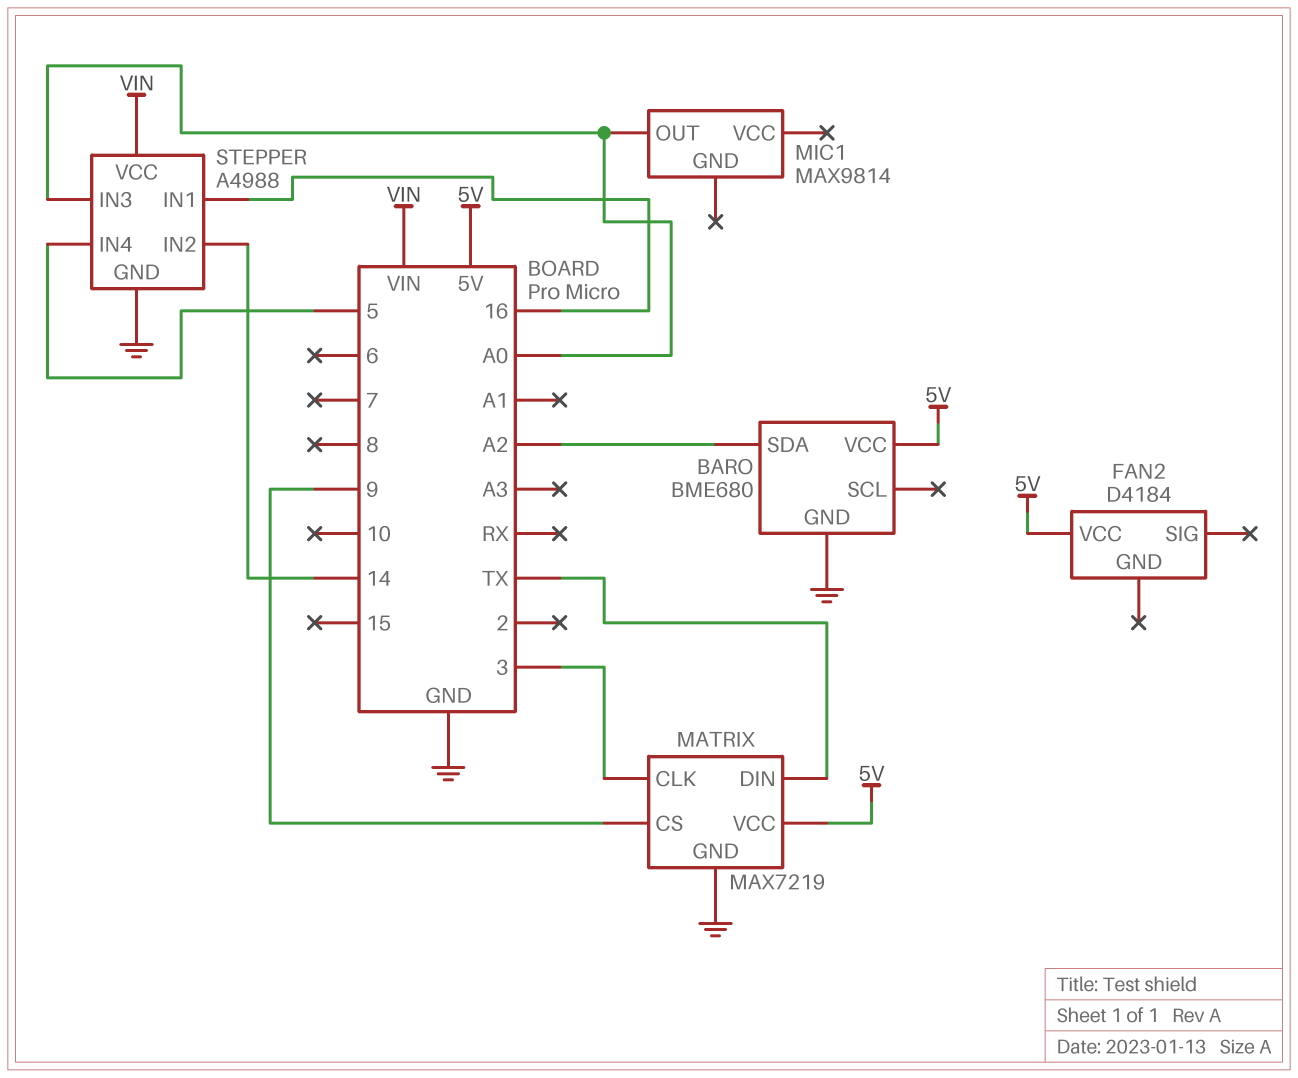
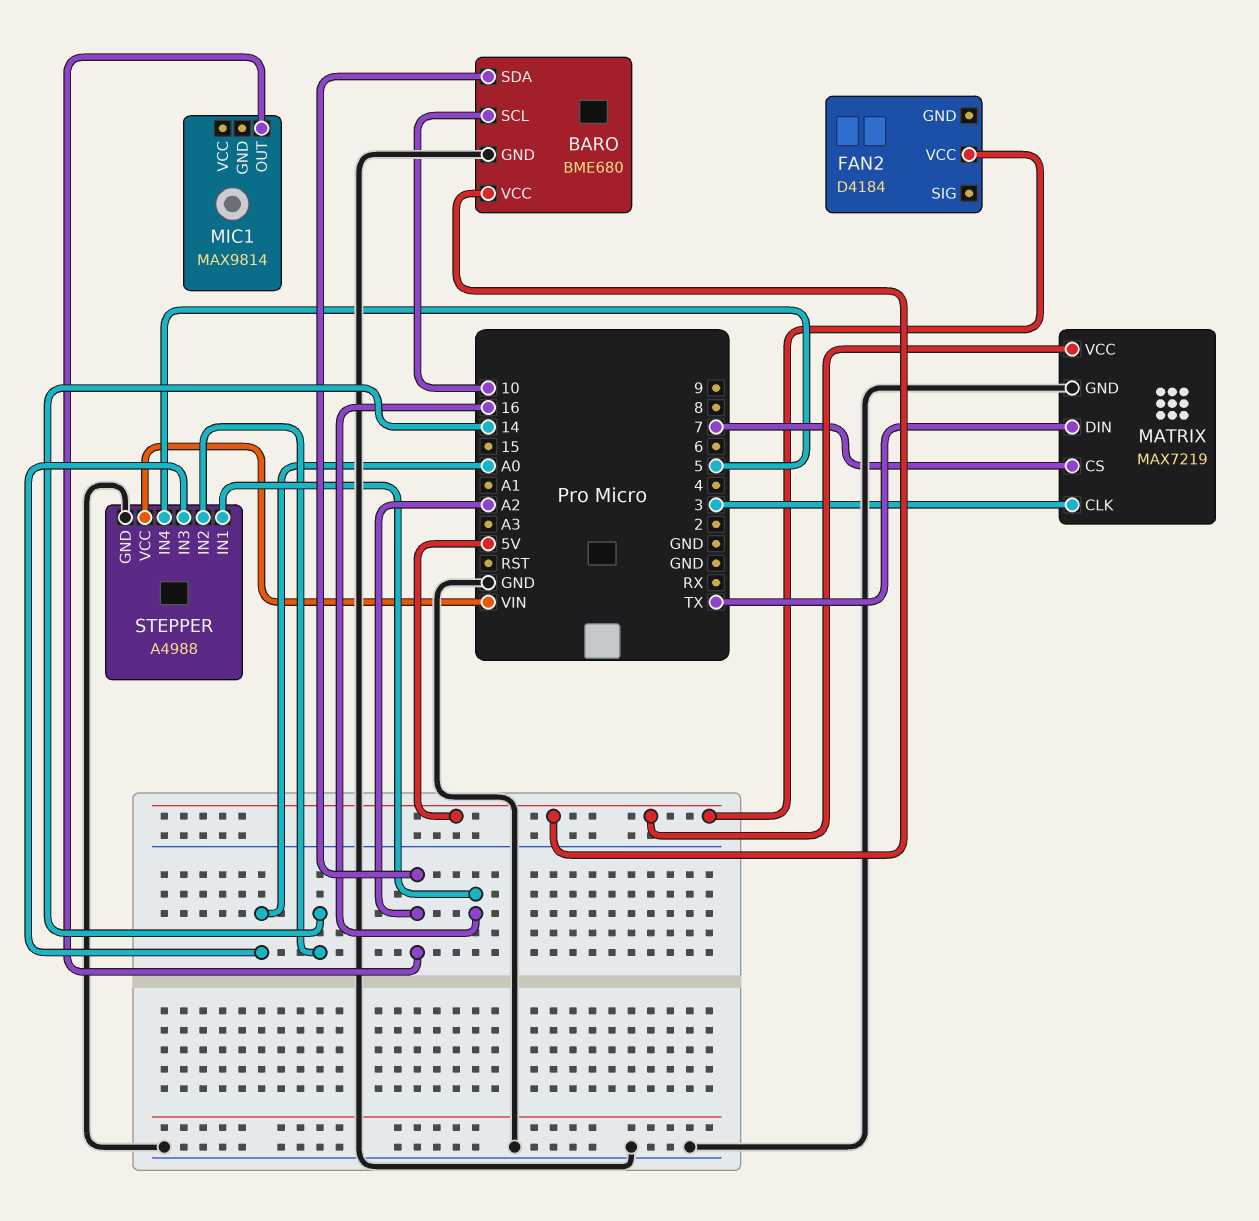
BARO pin SCL: none -> 10
MATRIX pin CS: 9 -> 7
MIC1 pin OUT: A0 -> A2

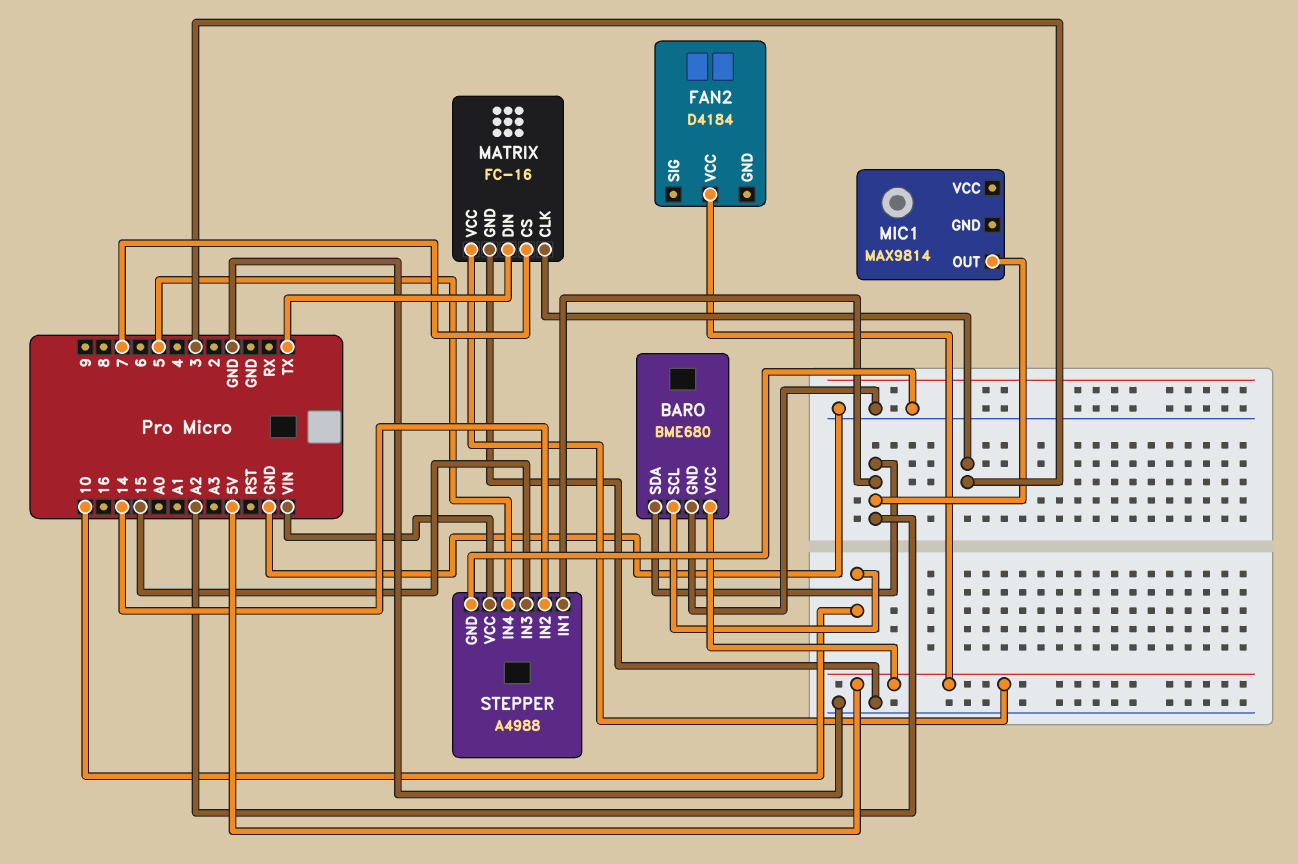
MATRIX: MAX7219 -> FC-16
STEPPER pin IN1: 16 -> A2
STEPPER pin IN3: A0 -> 15

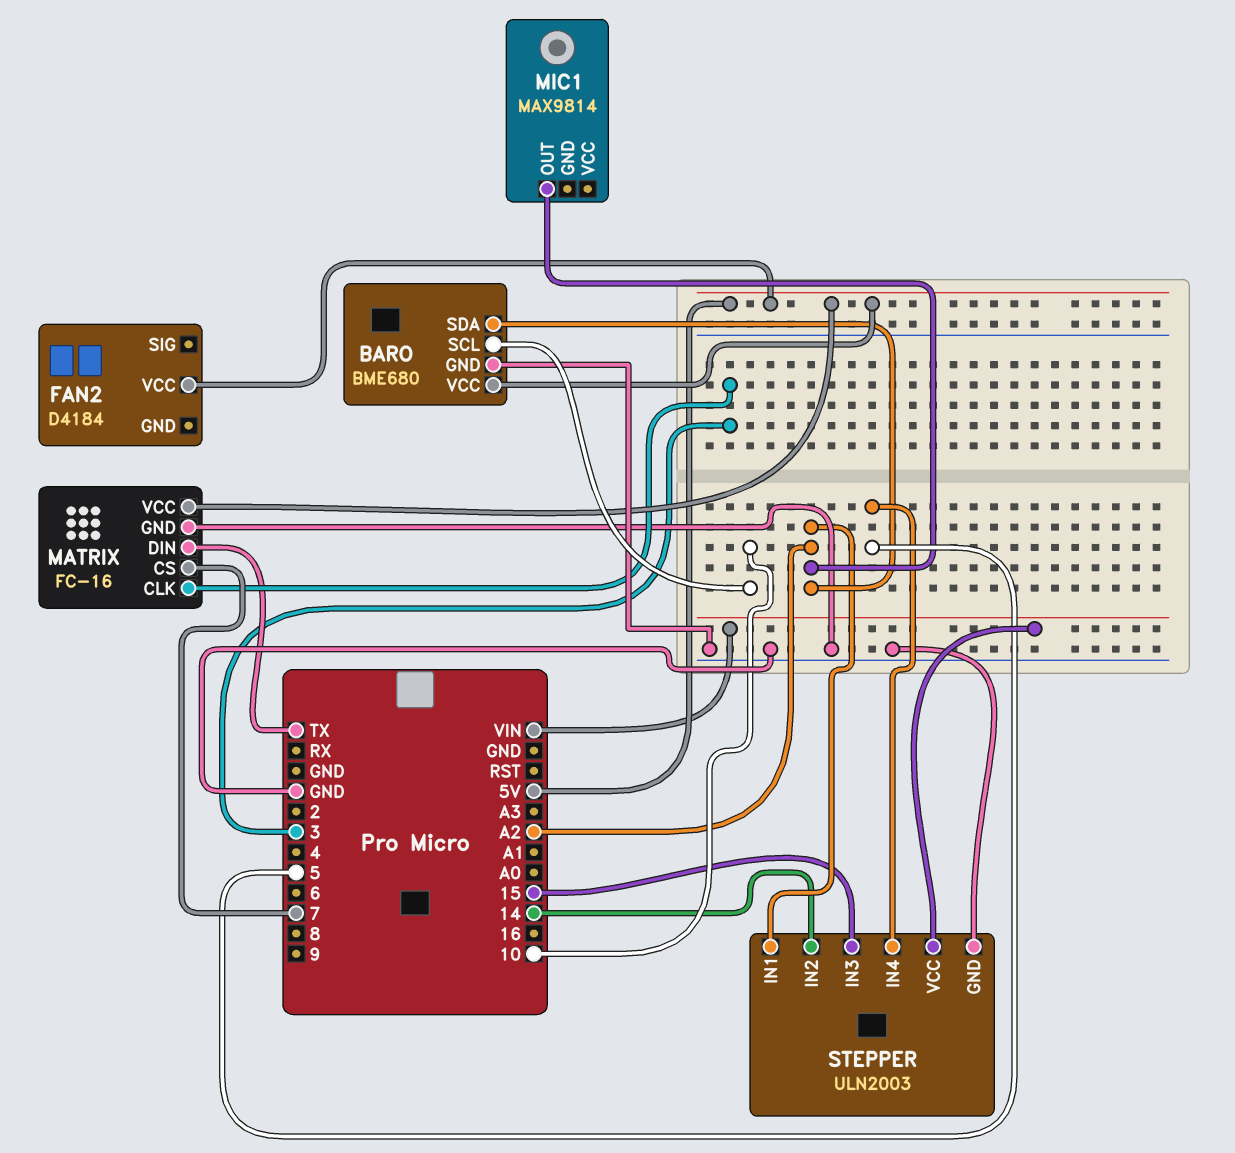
STEPPER: A4988 -> ULN2003

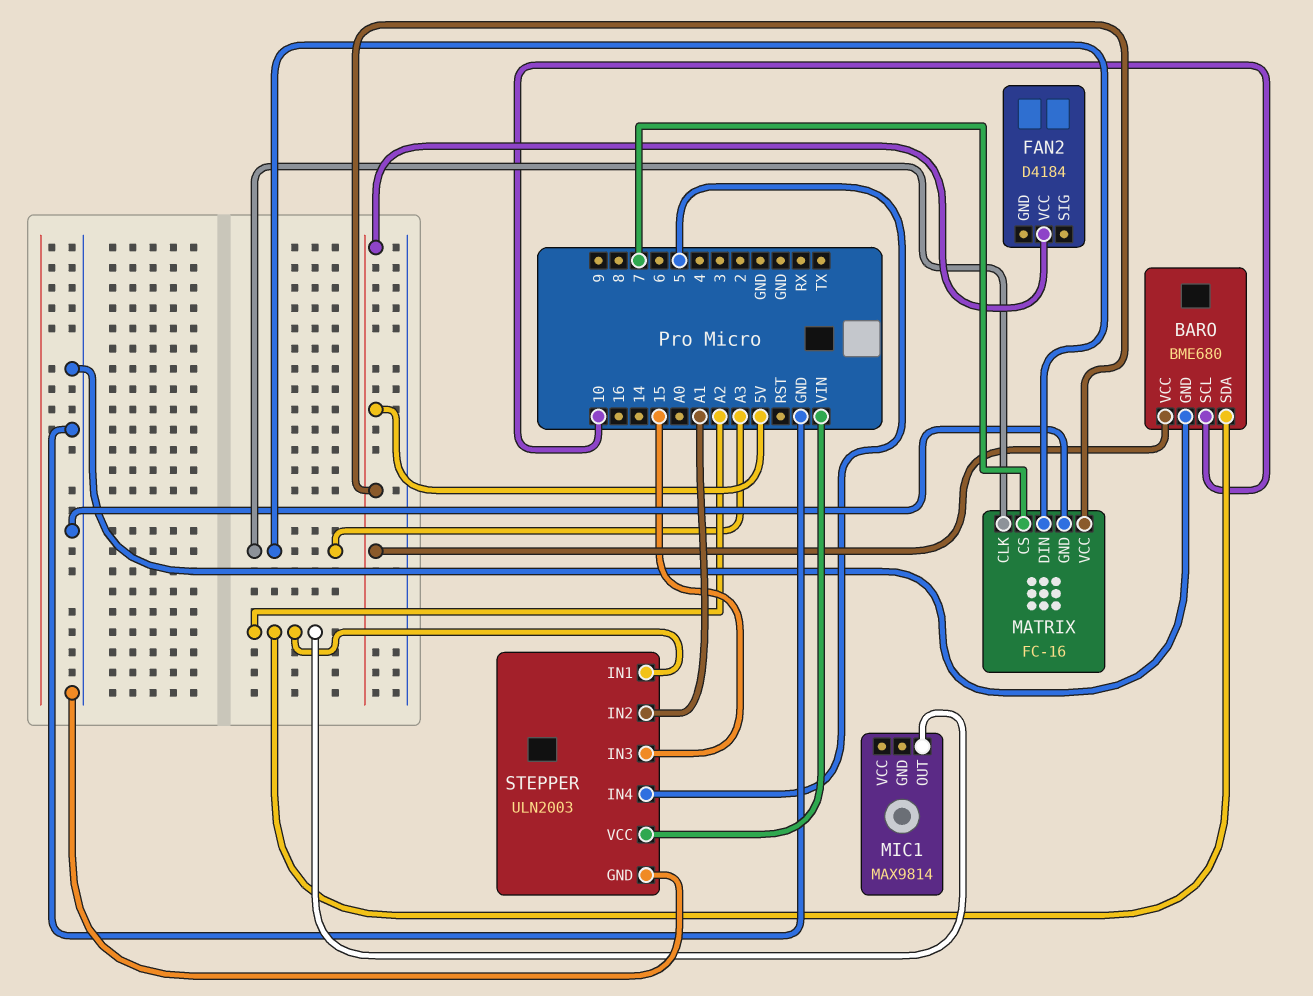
MATRIX pin CLK: 3 -> A3
MATRIX pin DIN: TX -> A3
STEPPER pin IN2: 14 -> A1

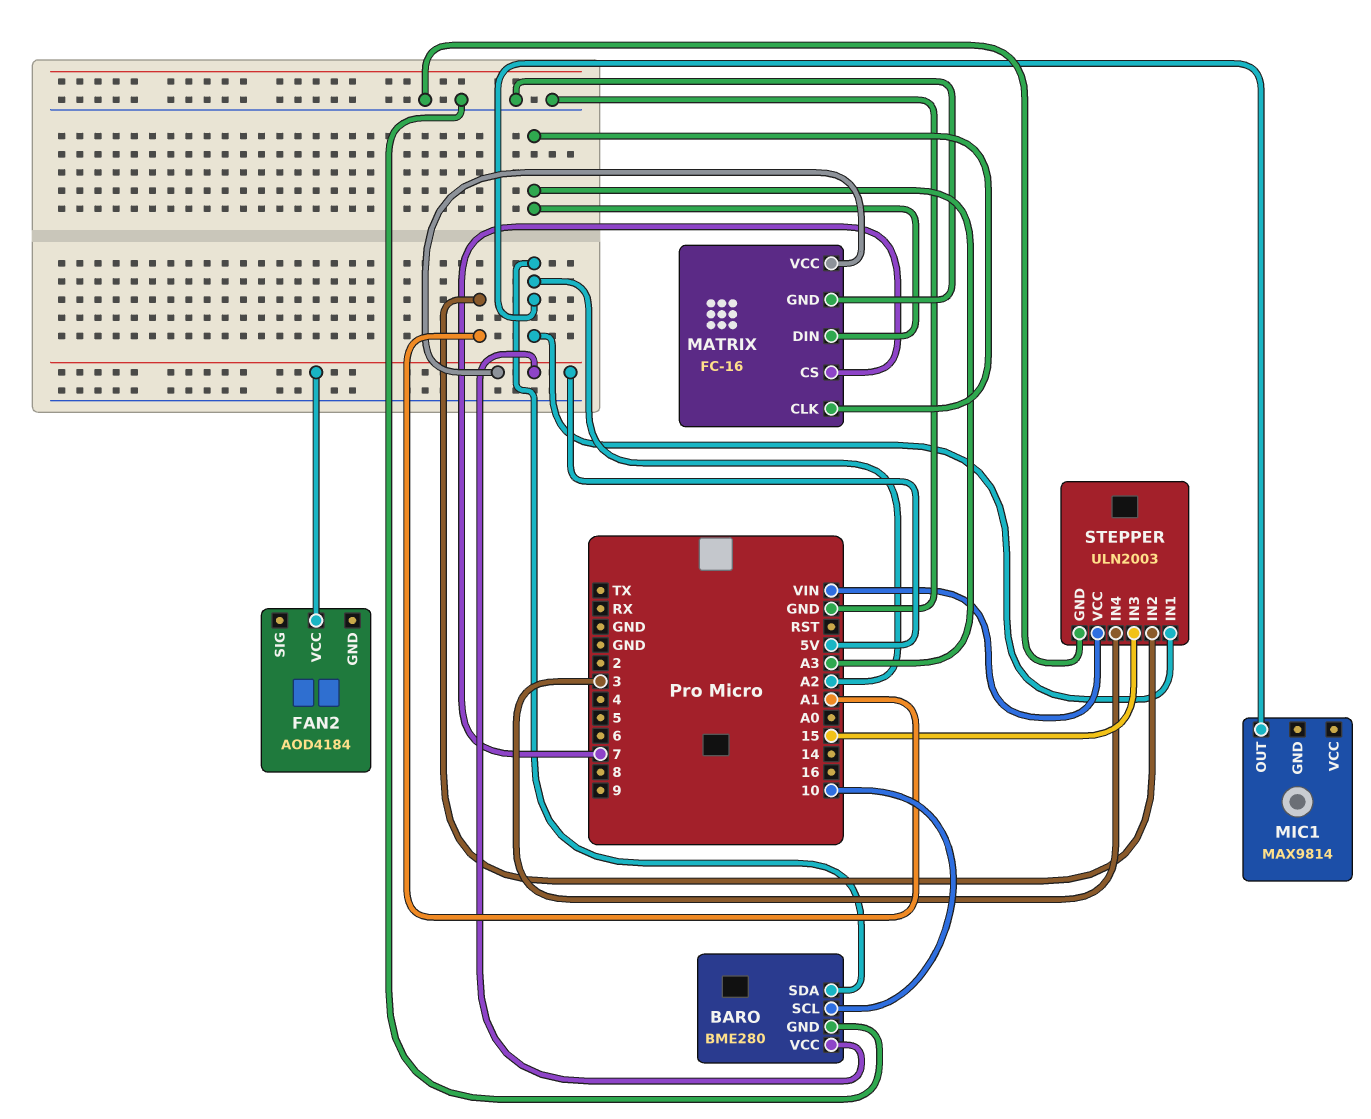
BARO: BME680 -> BME280
FAN2: D4184 -> AOD4184
STEPPER pin IN4: 5 -> 3

